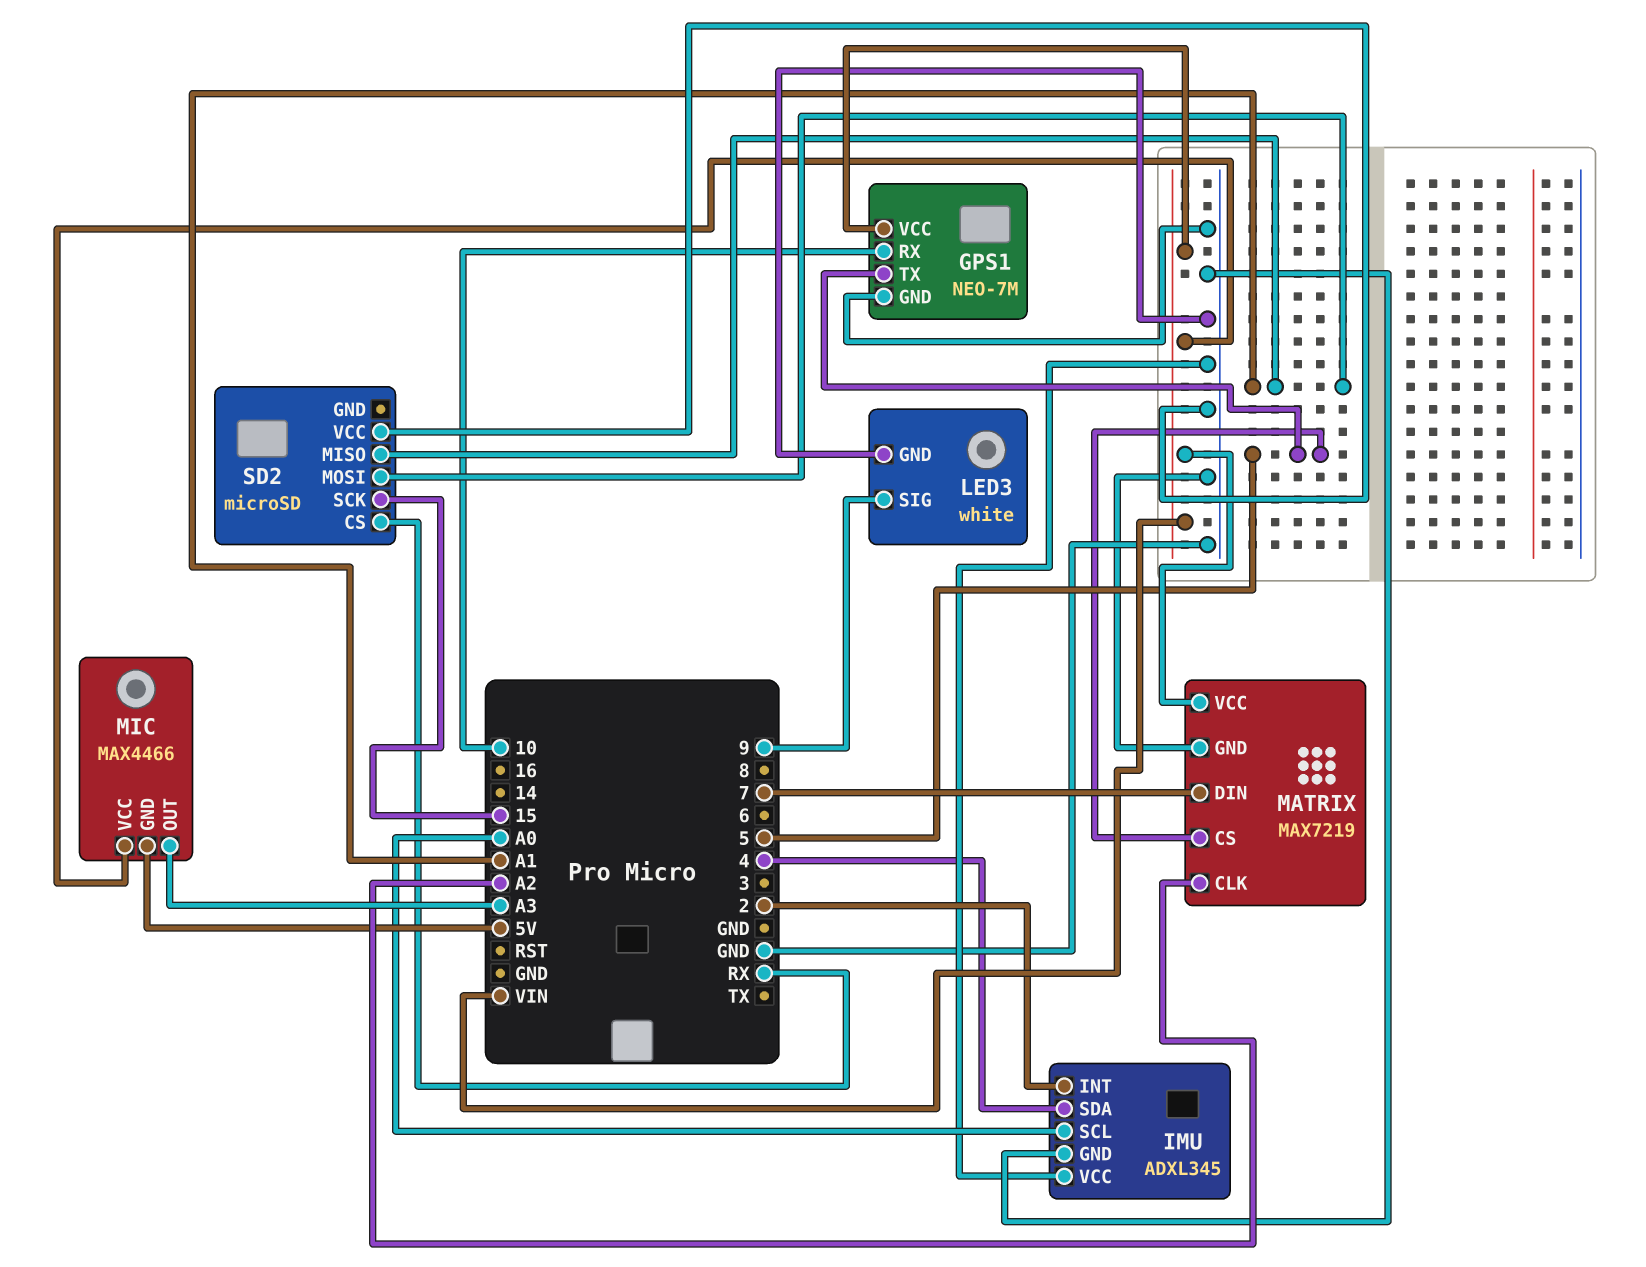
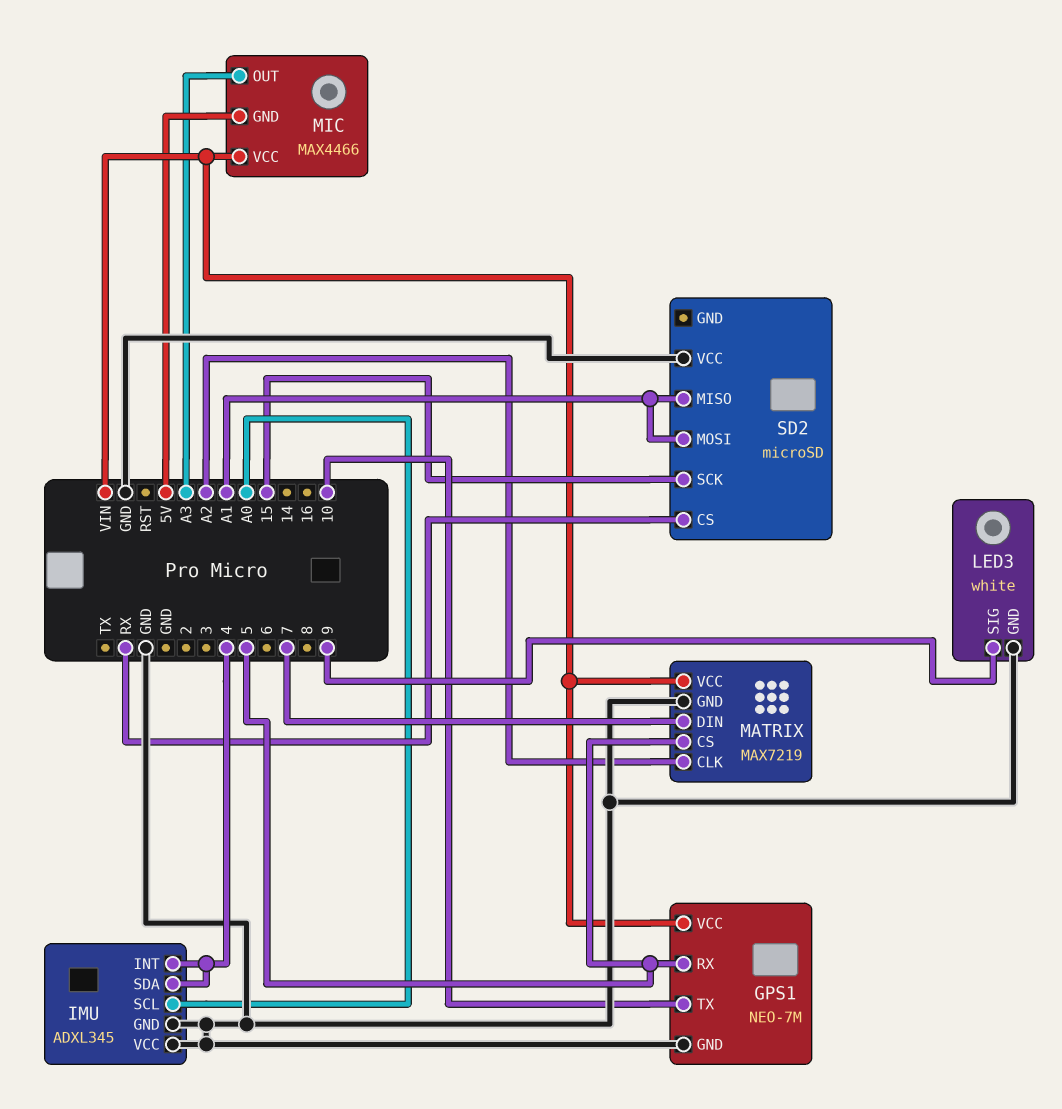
GPS1 pin RX: 10 -> 5
GPS1 pin TX: 5 -> 10
IMU pin INT: 2 -> 4

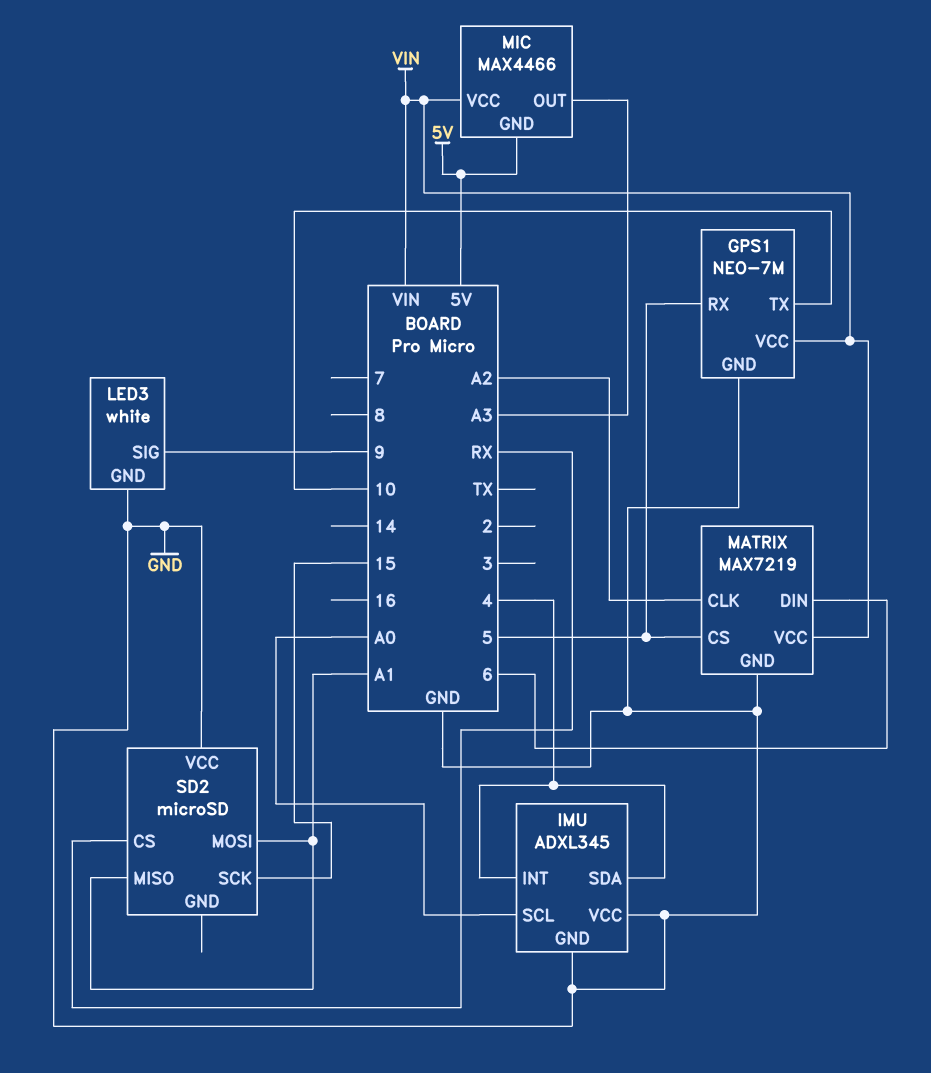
MATRIX pin DIN: 7 -> 6

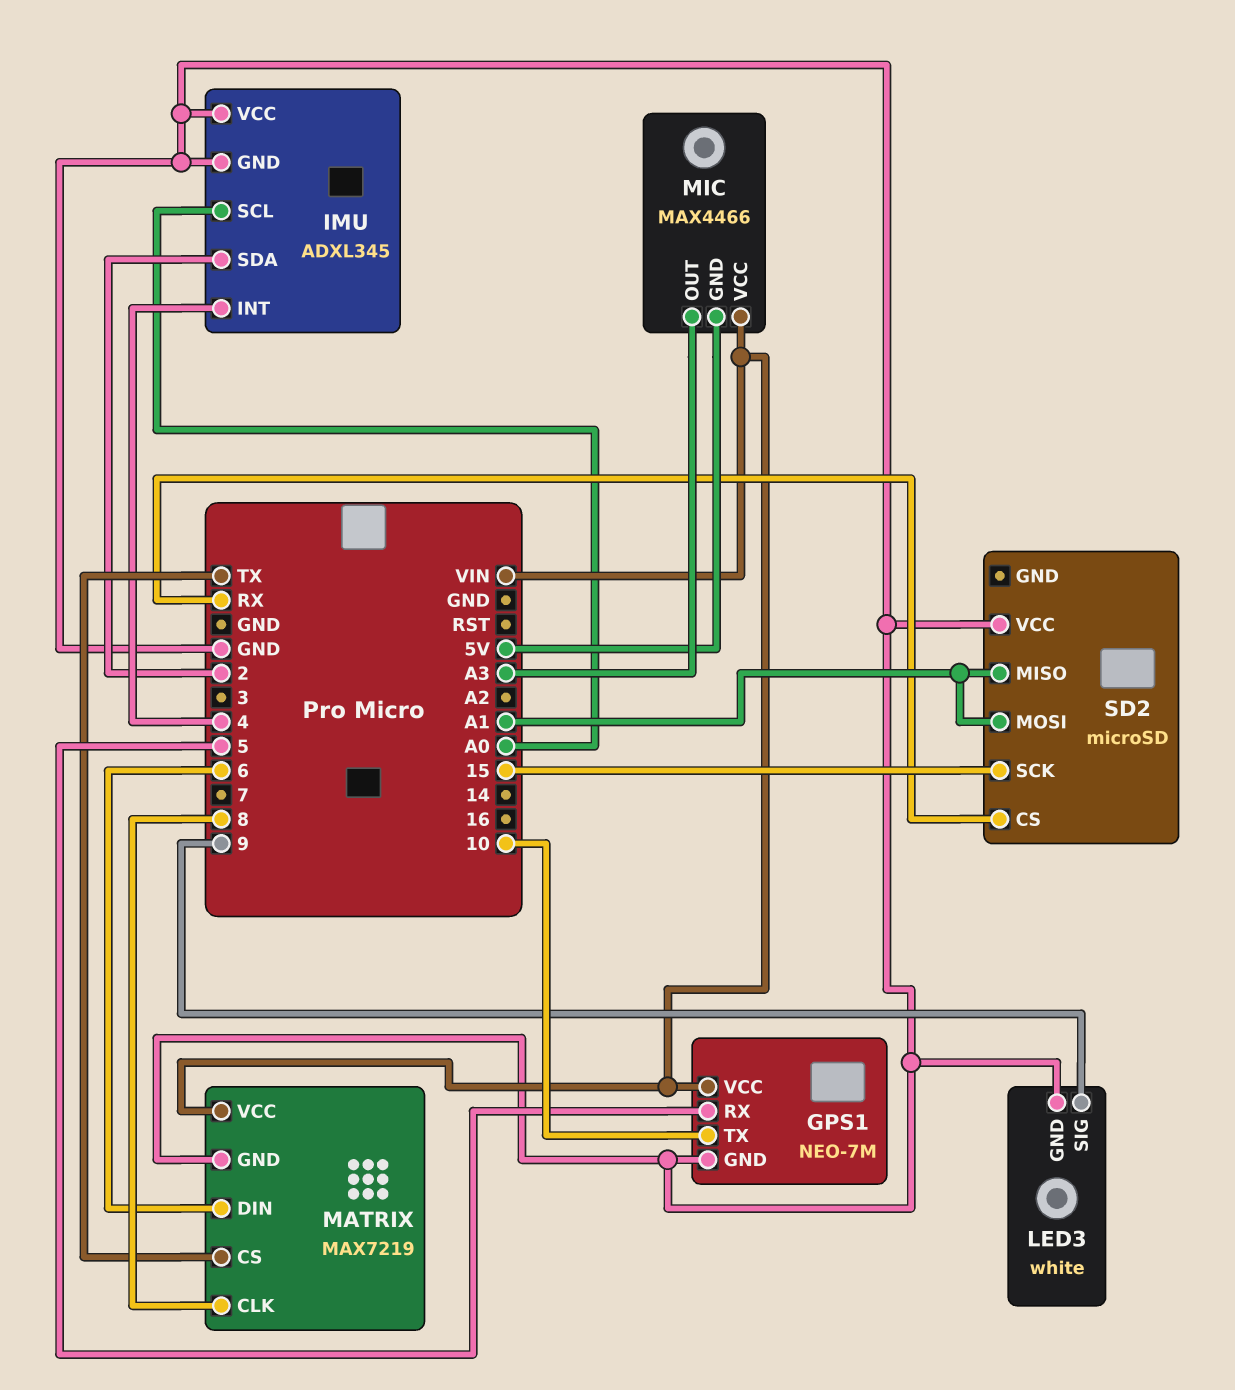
IMU pin SDA: 4 -> 2
MATRIX pin CLK: A2 -> 8
MATRIX pin CS: 5 -> TX

